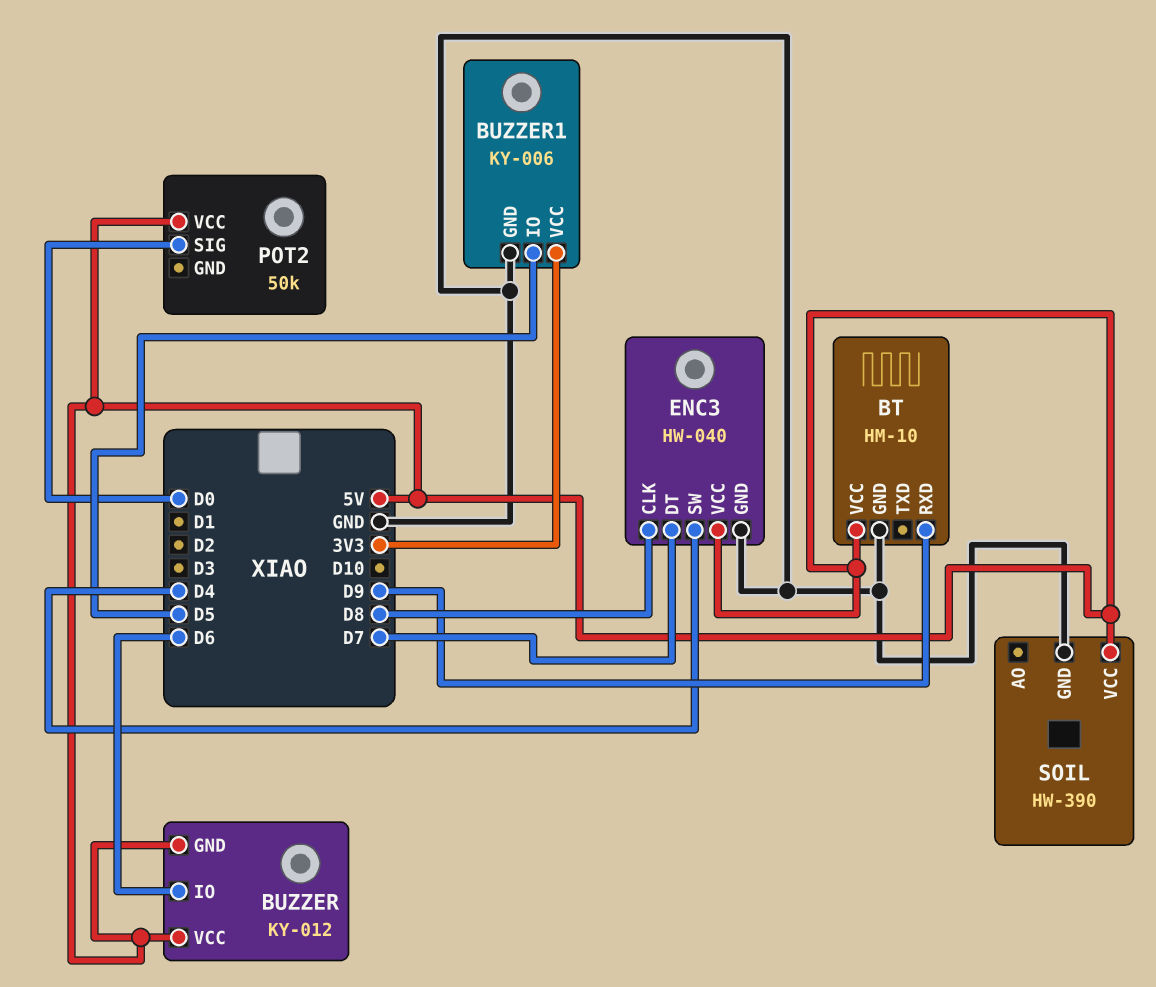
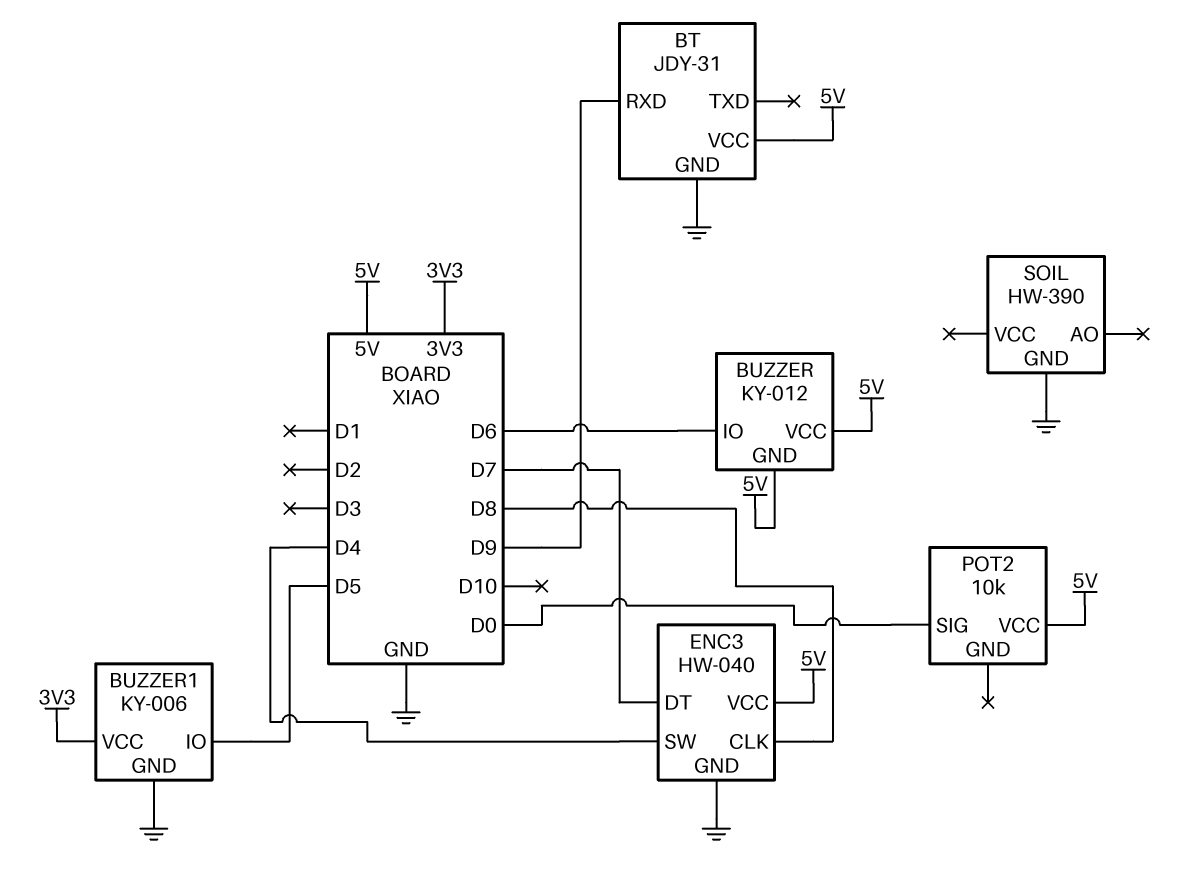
BT: HM-10 -> JDY-31
POT2: 50k -> 10k
SOIL pin VCC: 5V -> none

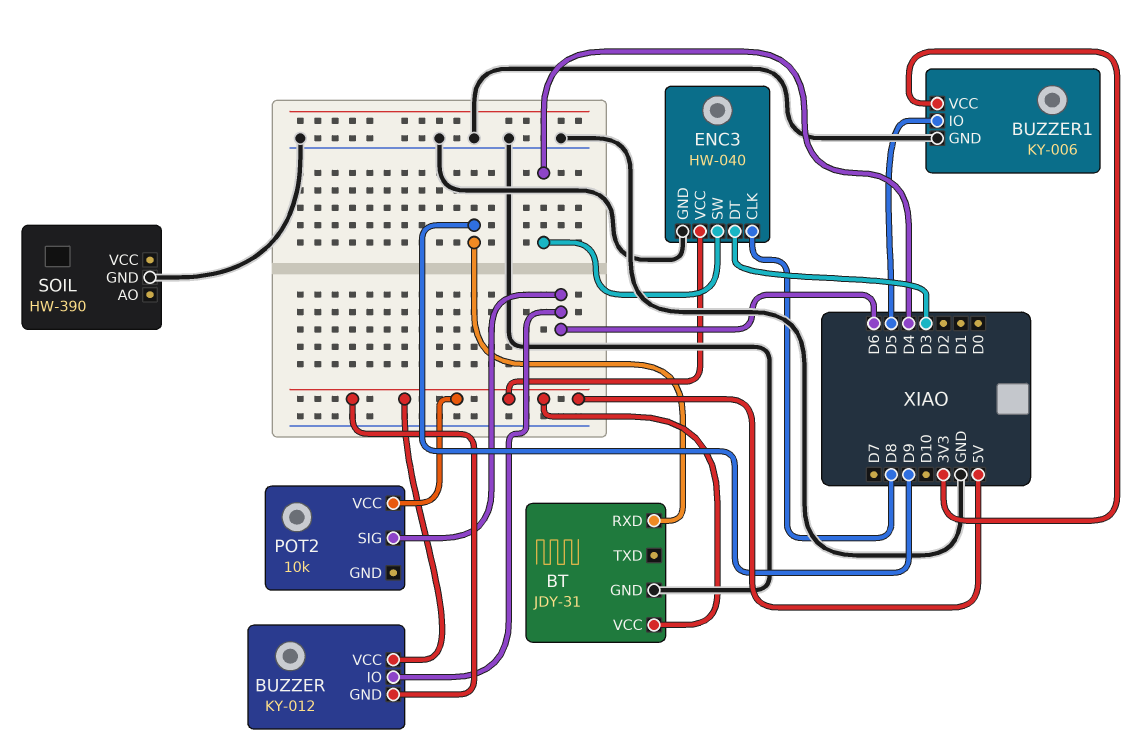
ENC3 pin DT: D7 -> D3
POT2 pin SIG: D0 -> D6

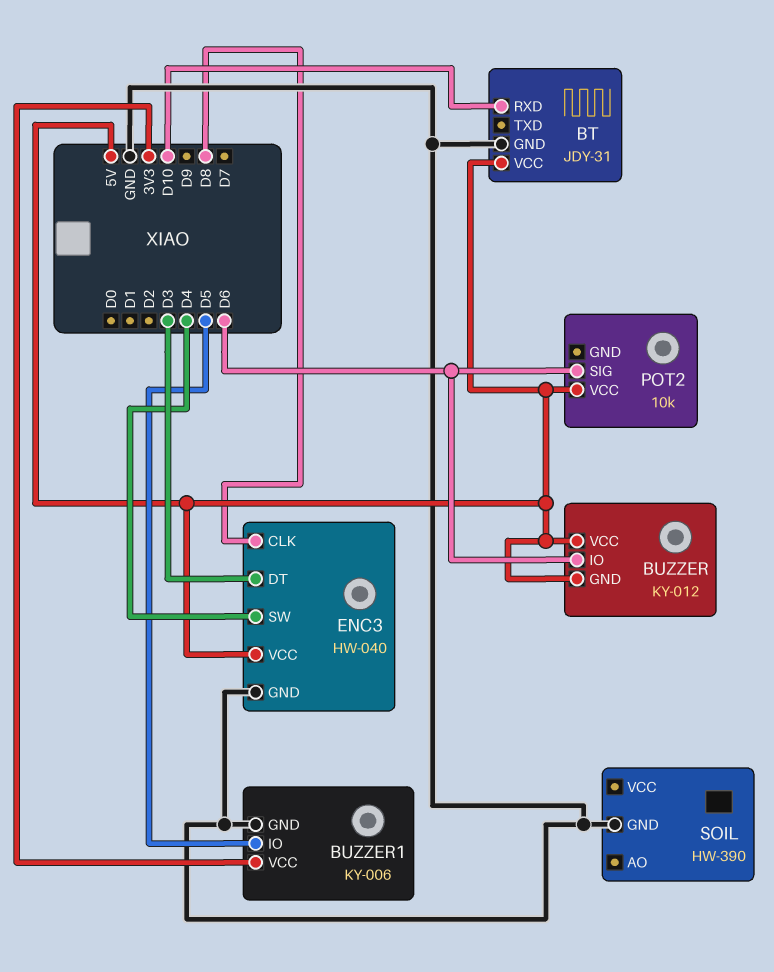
BT pin RXD: D9 -> D10

